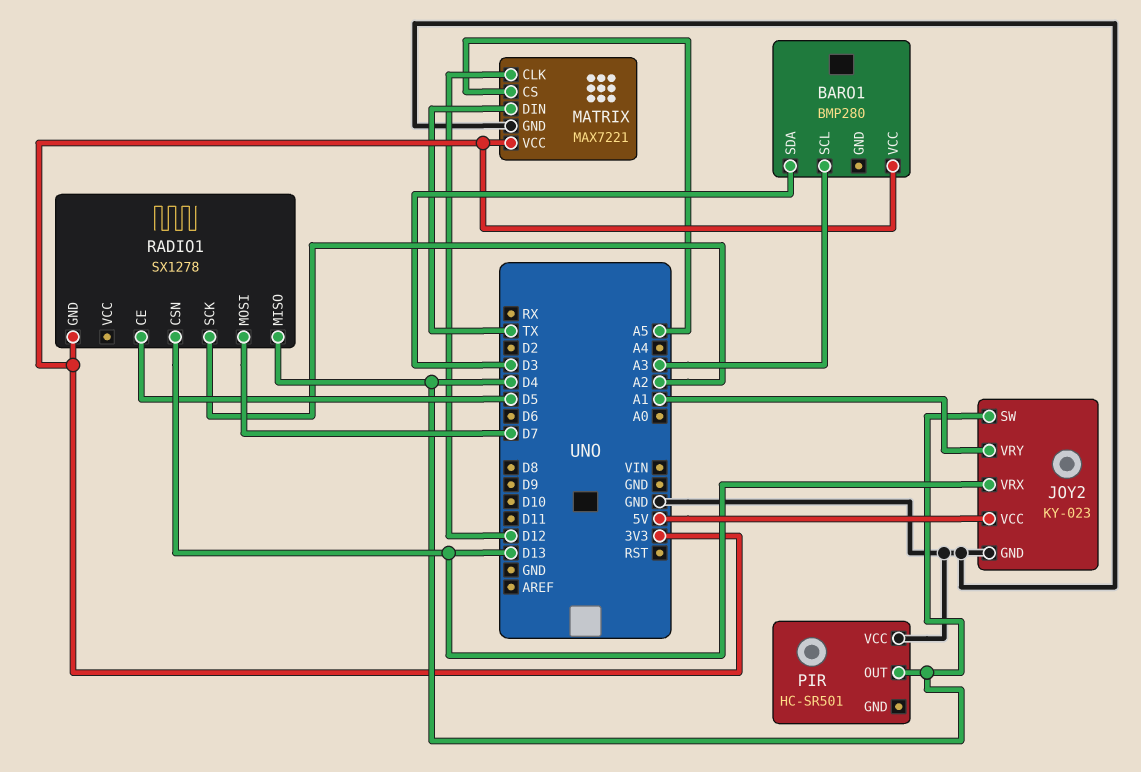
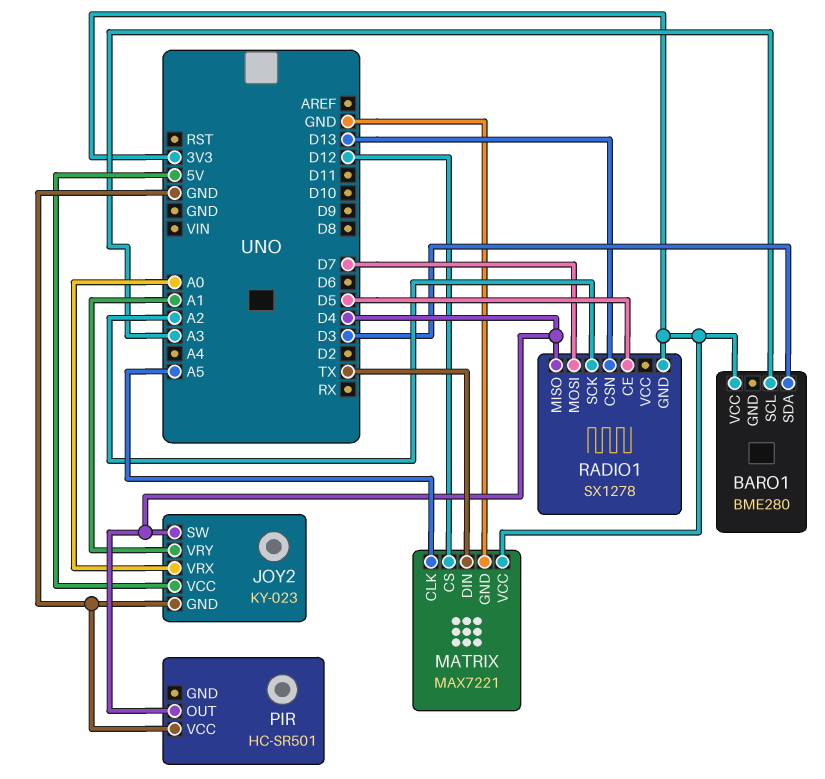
BARO1: BMP280 -> BME280
JOY2 pin VRX: D13 -> A0
MATRIX pin CLK: D12 -> A5
MATRIX pin CS: A5 -> D12

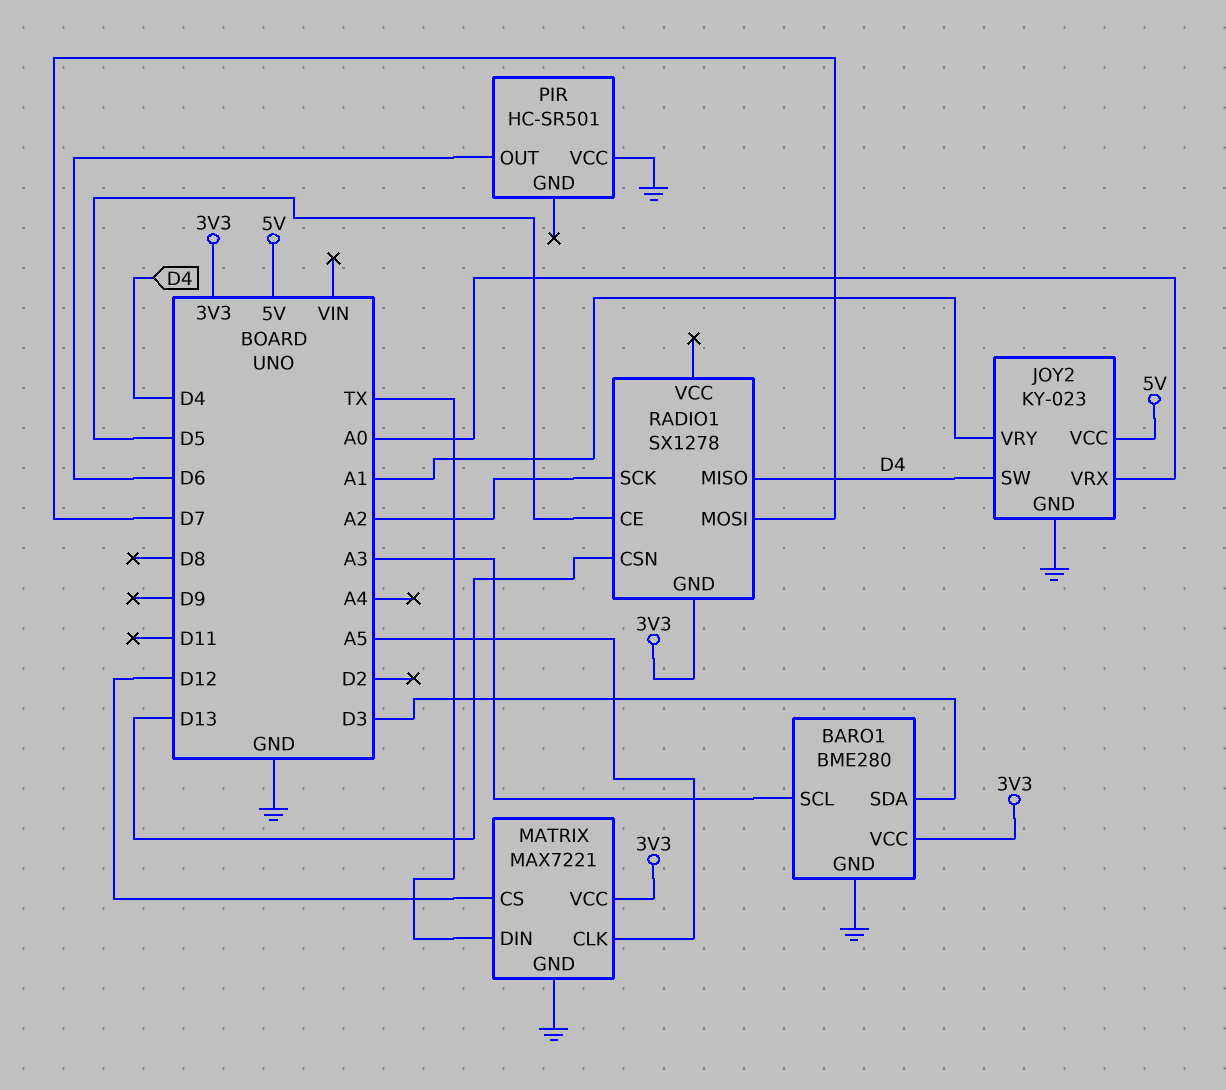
BARO1 pin GND: none -> GND
PIR pin OUT: D4 -> D6

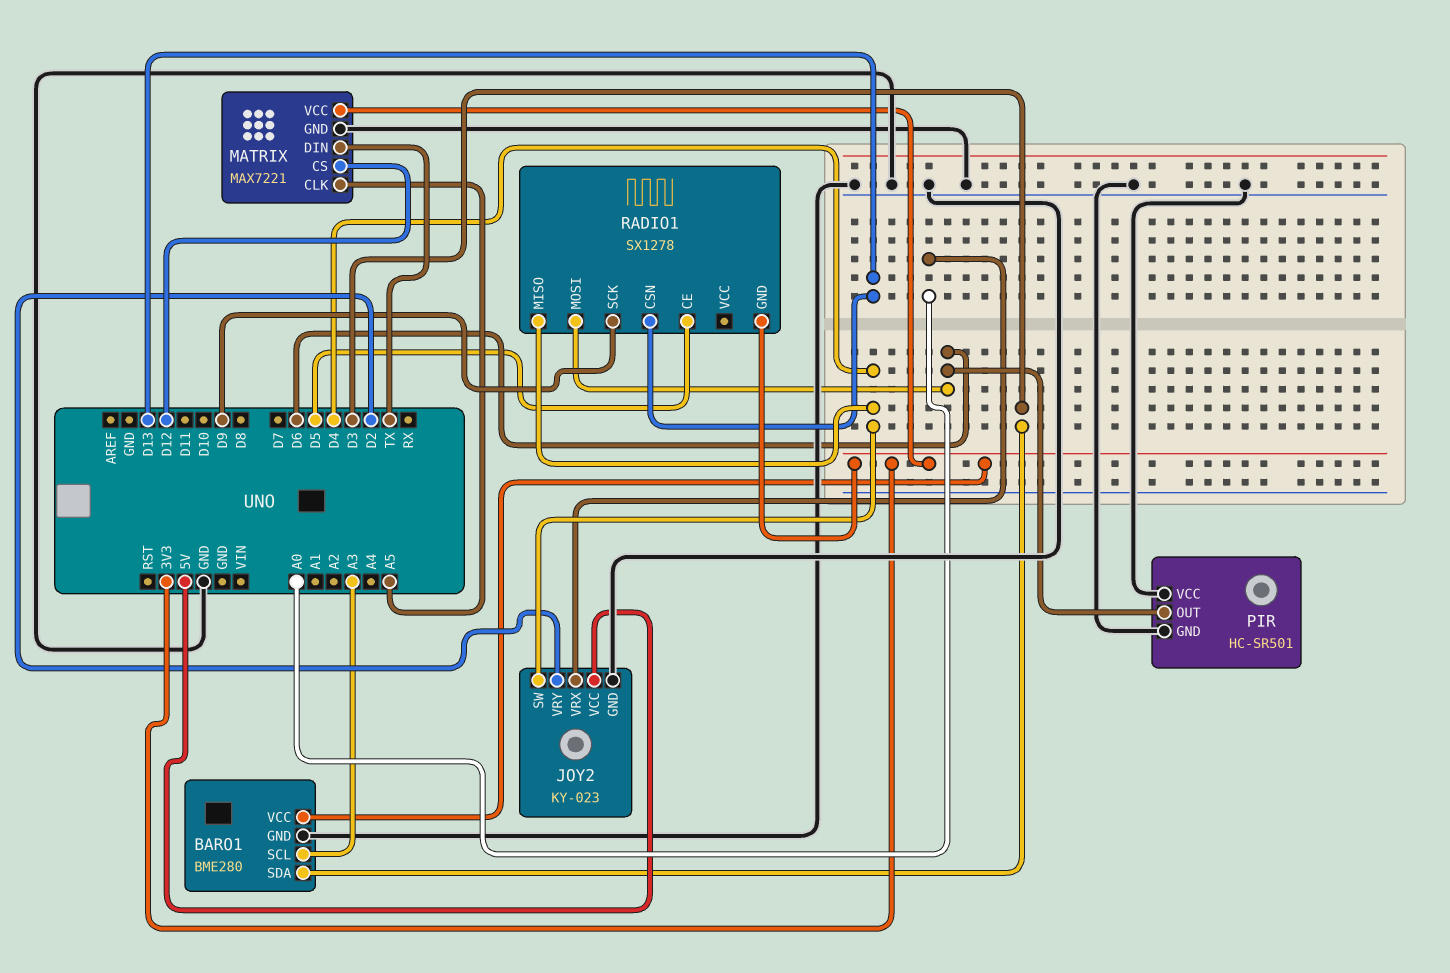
JOY2 pin VRY: A1 -> D2
PIR pin GND: none -> GND
RADIO1 pin MOSI: D7 -> D6
RADIO1 pin SCK: A2 -> D9

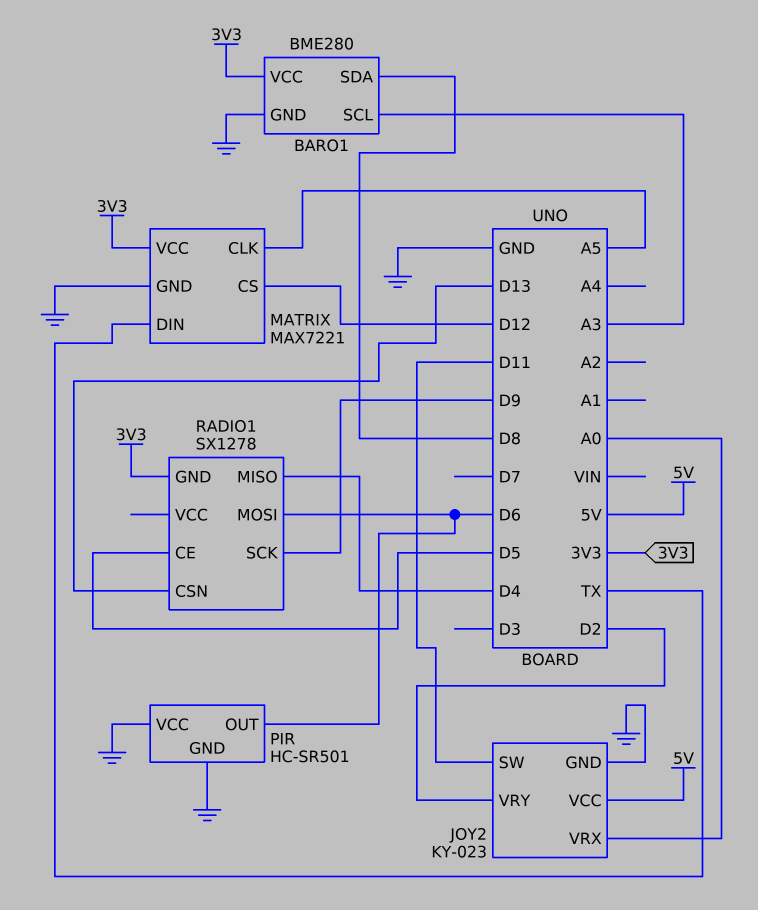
BARO1 pin SDA: D3 -> D8
JOY2 pin SW: D4 -> D11

